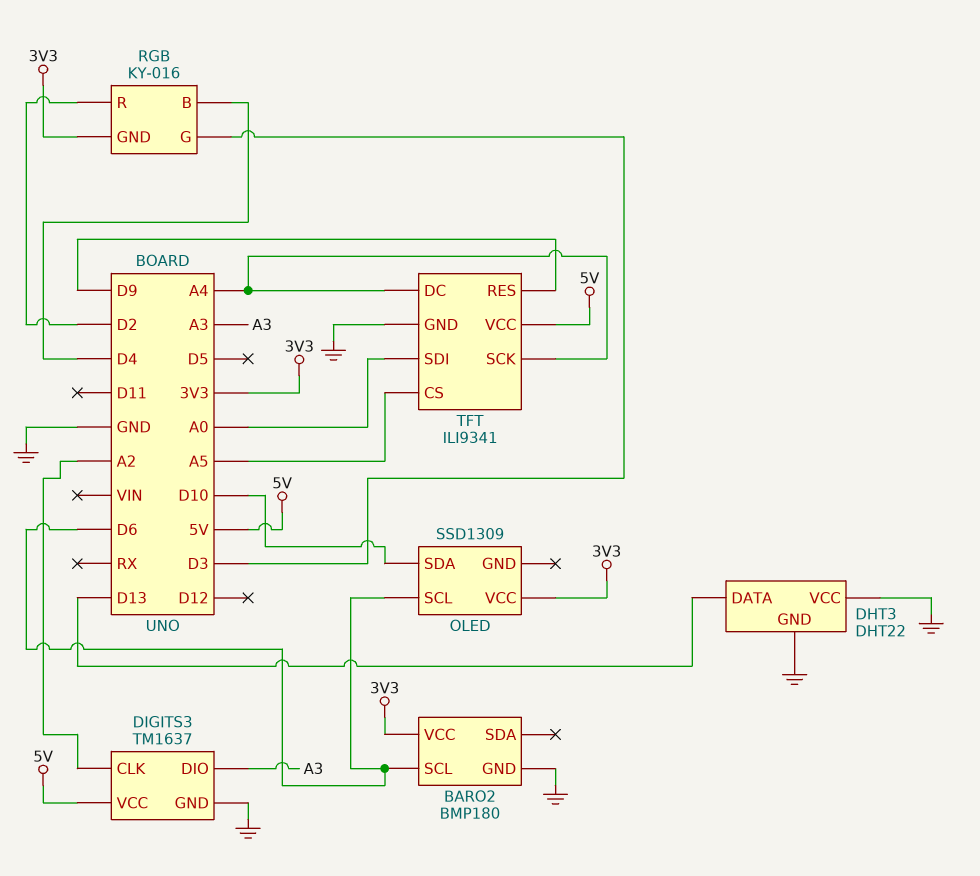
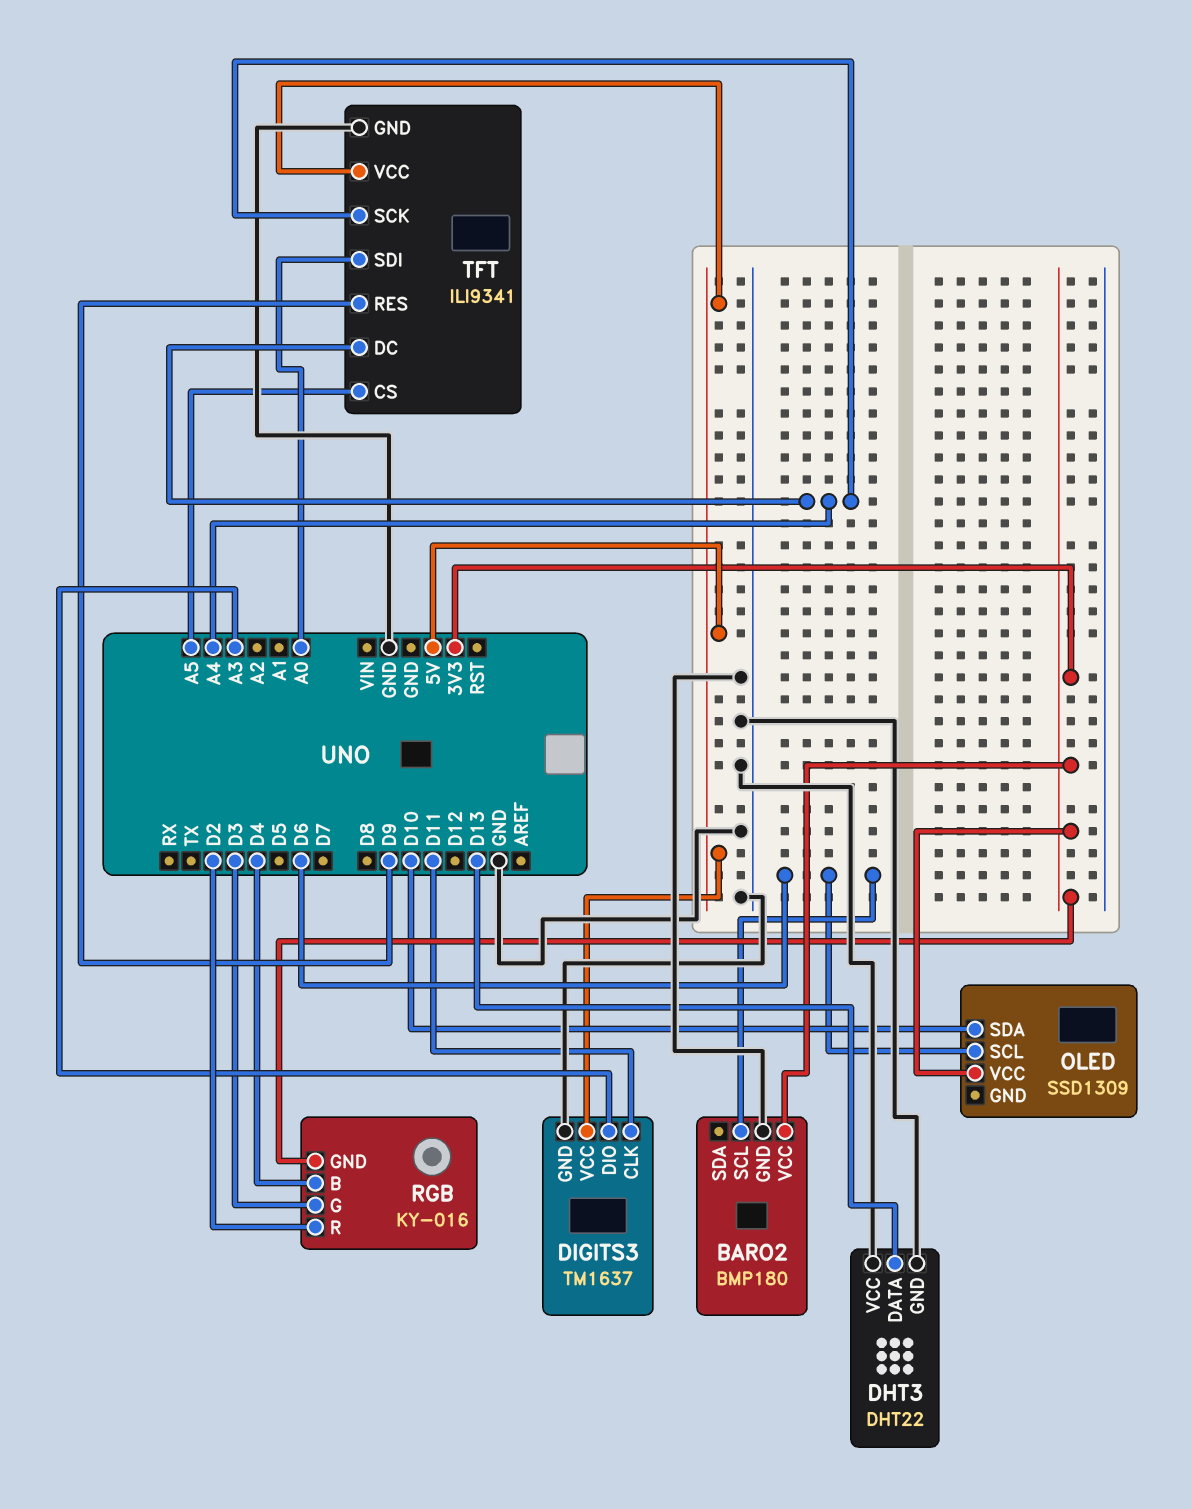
DIGITS3 pin CLK: A2 -> D11

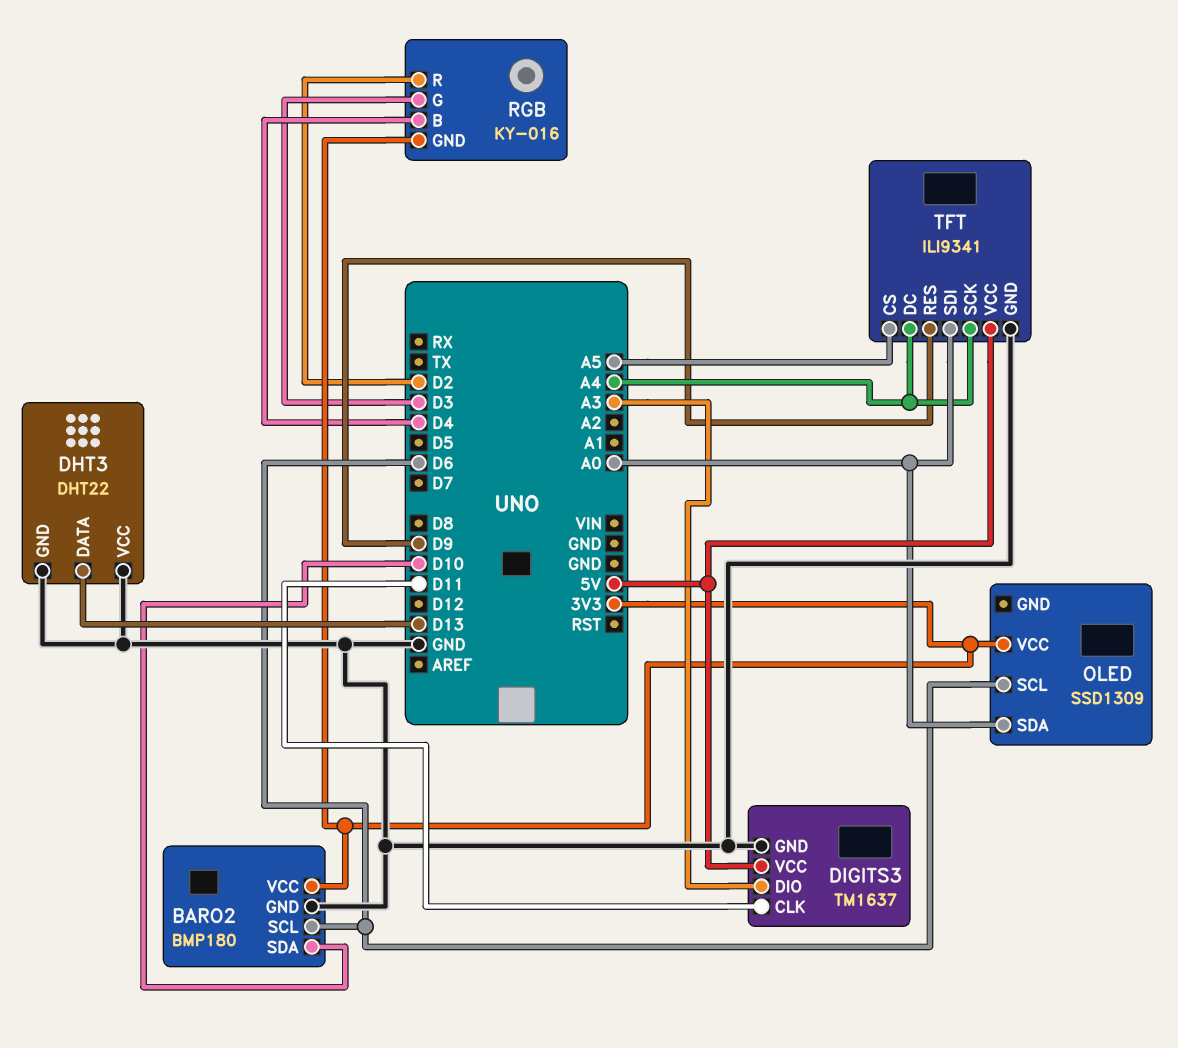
BARO2 pin SDA: none -> D10
OLED pin SDA: D10 -> A0

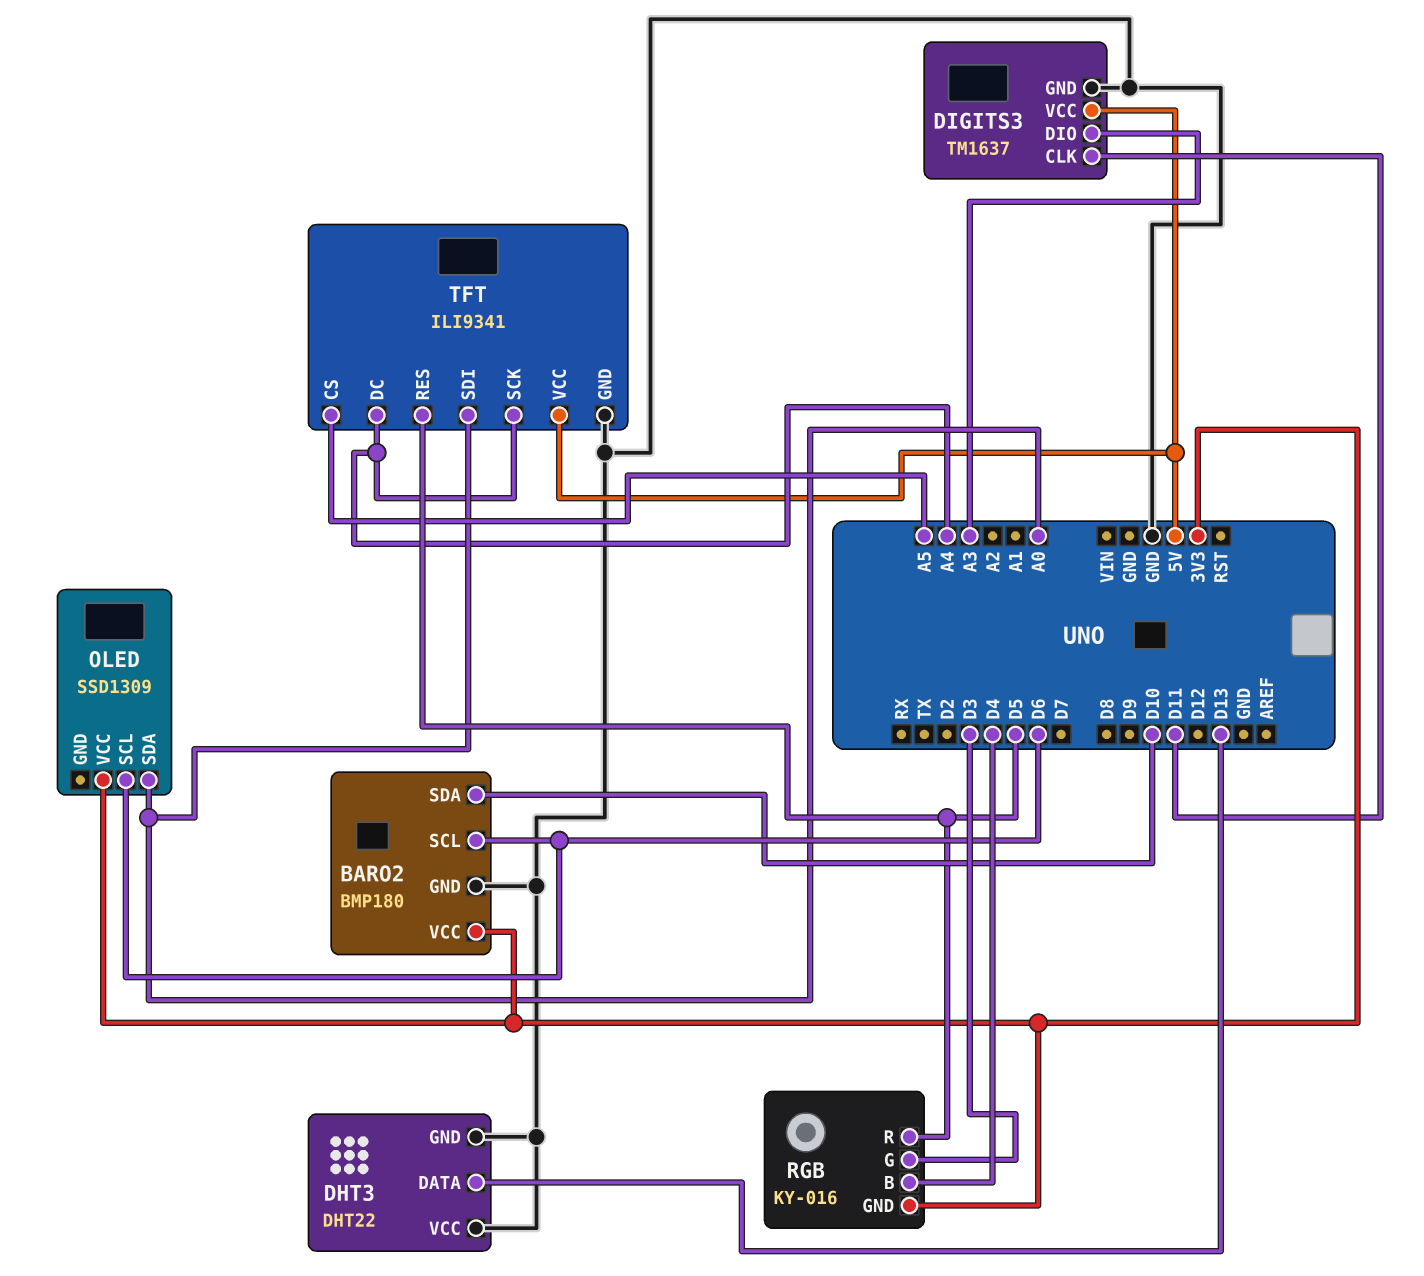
RGB pin R: D2 -> D5
TFT pin RES: D9 -> D5

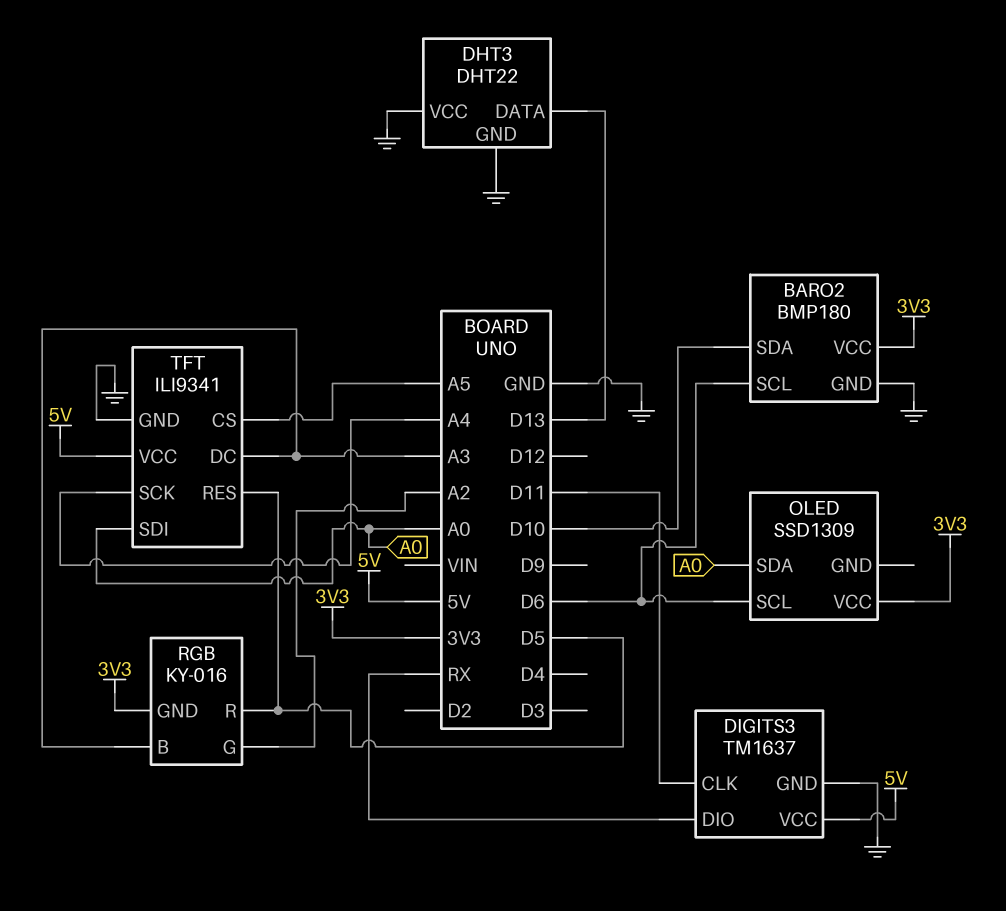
DIGITS3 pin DIO: A3 -> RX
RGB pin B: D4 -> A3
RGB pin G: D3 -> A2
TFT pin DC: A4 -> A3

